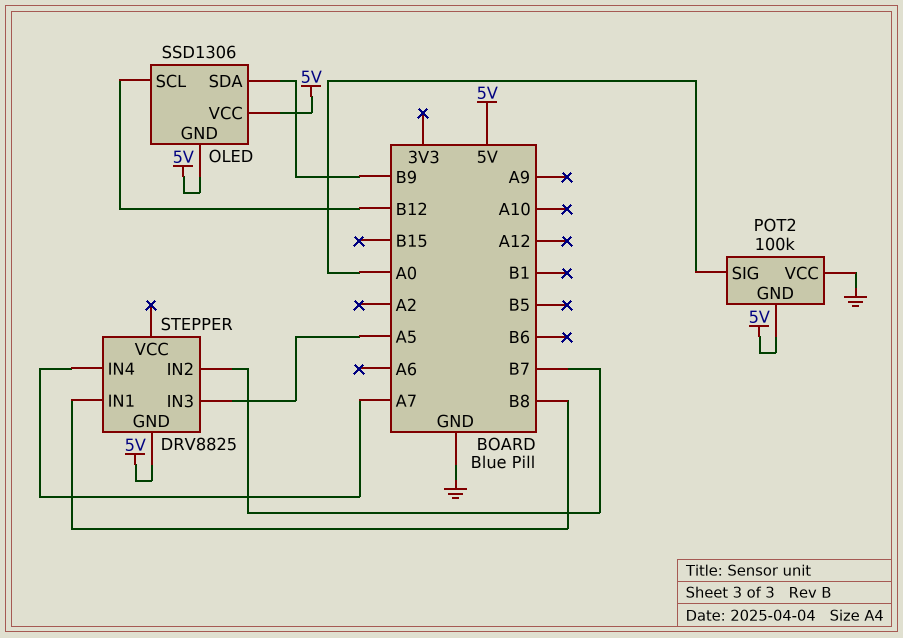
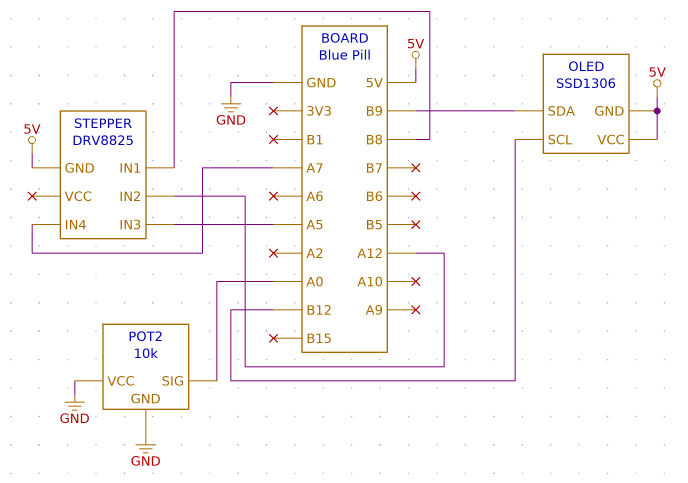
POT2: 100k -> 10k
POT2 pin GND: 5V -> GND
STEPPER pin IN2: B7 -> A12

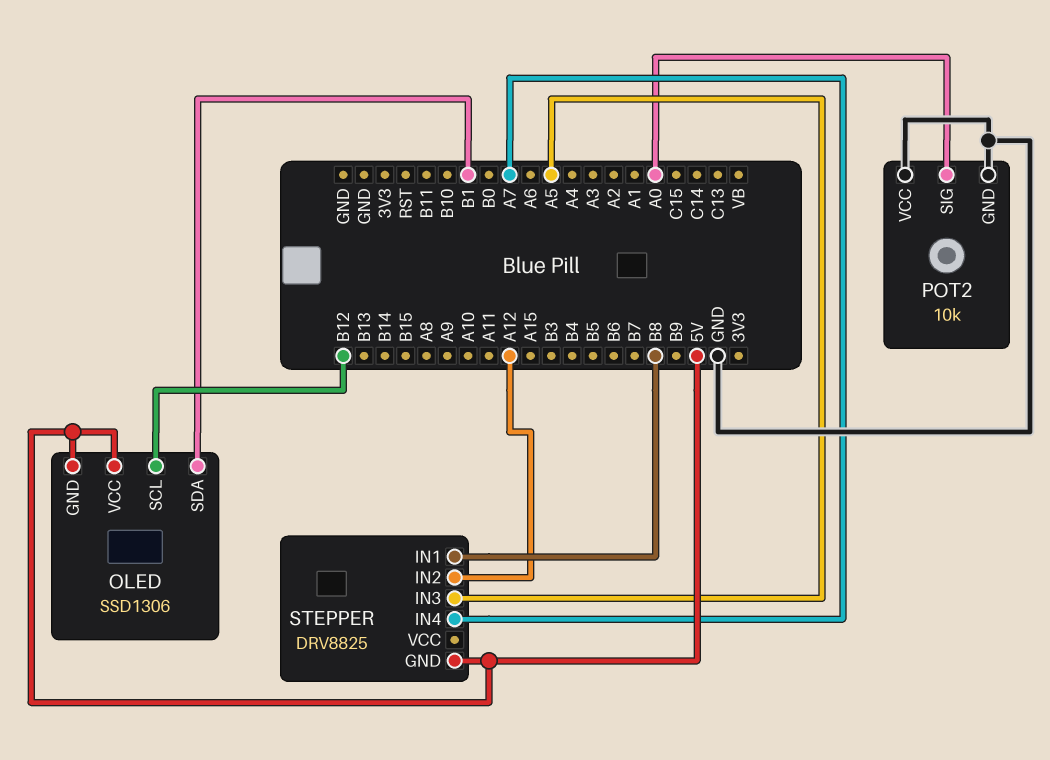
OLED pin SDA: B9 -> B1

